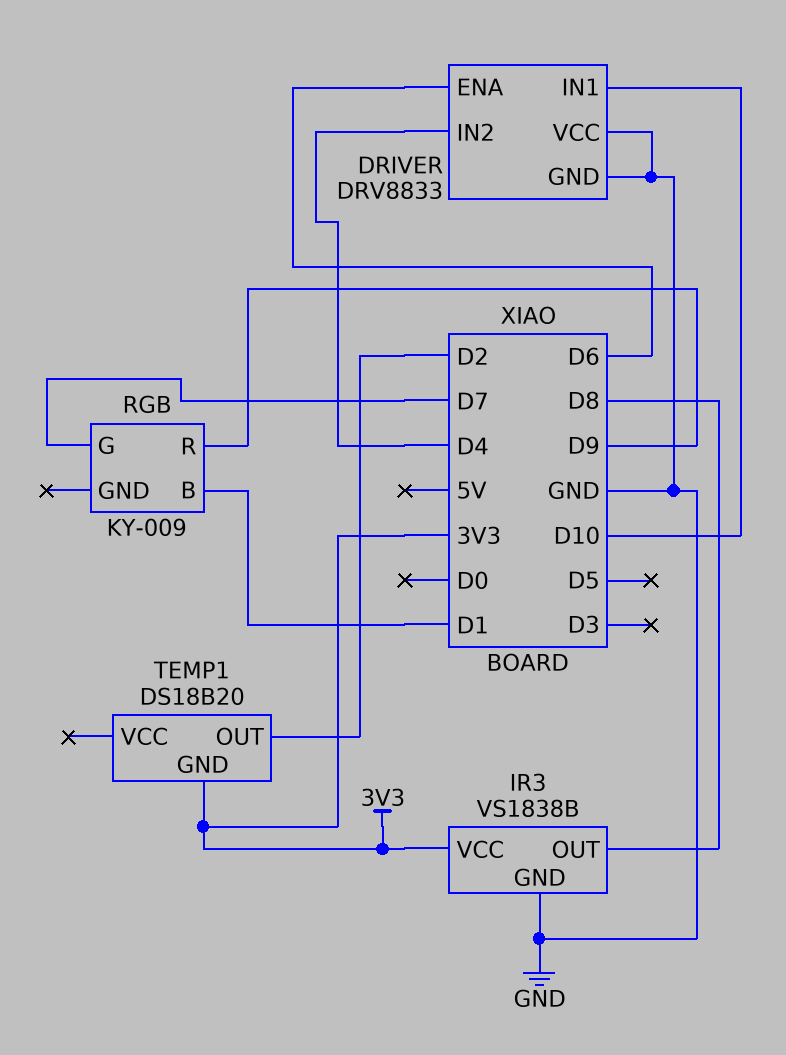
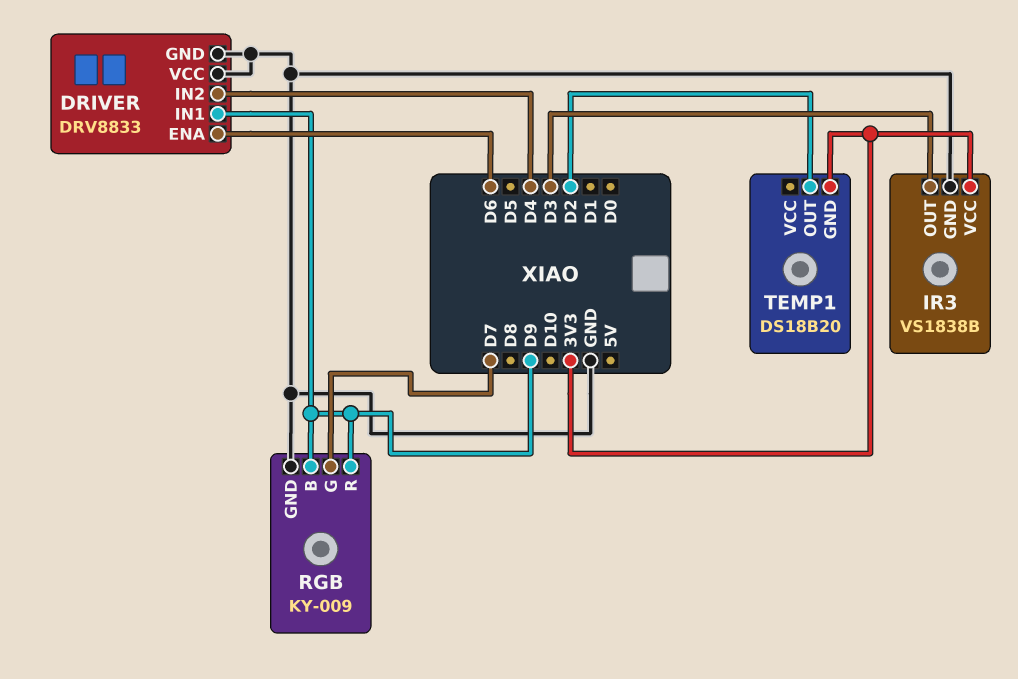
DRIVER pin IN1: D10 -> D9
IR3 pin OUT: D8 -> D3
RGB pin B: D1 -> D9
RGB pin GND: none -> GND

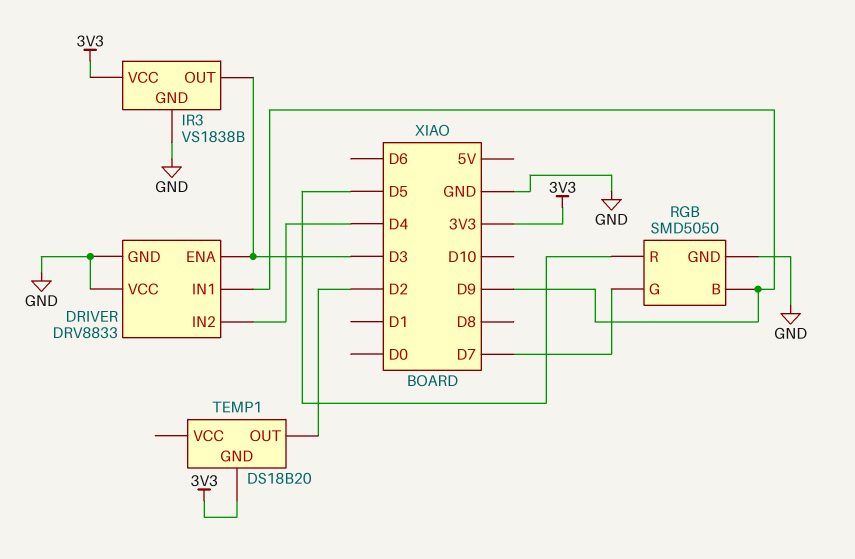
DRIVER pin ENA: D6 -> D3
RGB: KY-009 -> SMD5050
RGB pin R: D9 -> D5

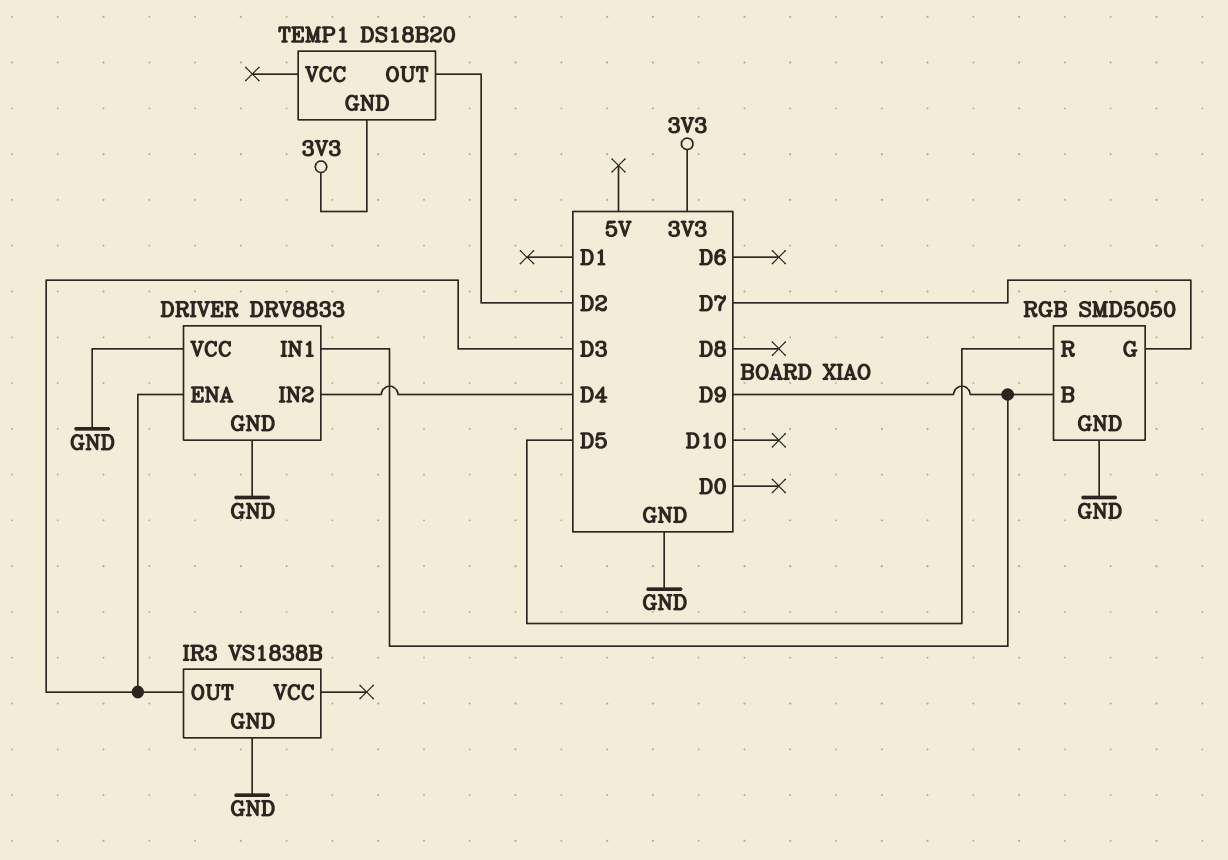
IR3 pin VCC: 3V3 -> none

